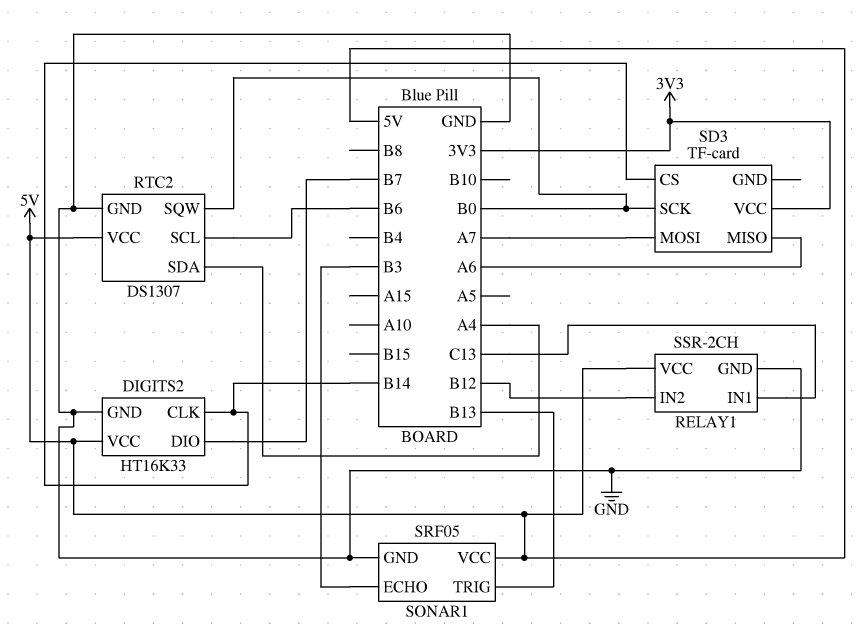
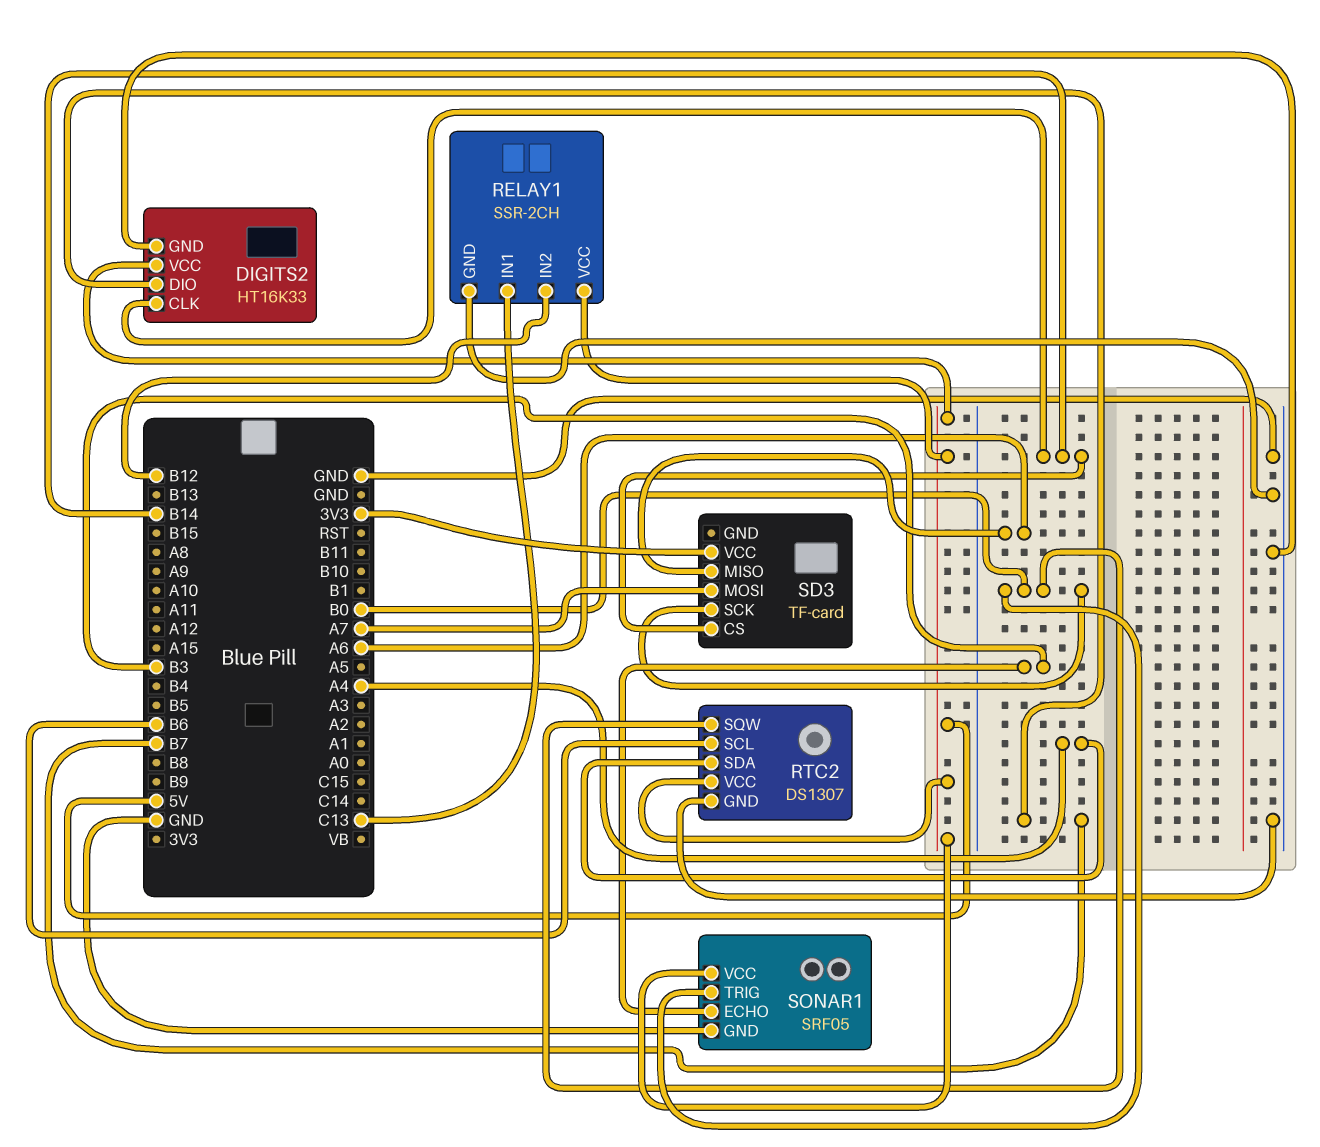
SONAR1 pin TRIG: B13 -> B0

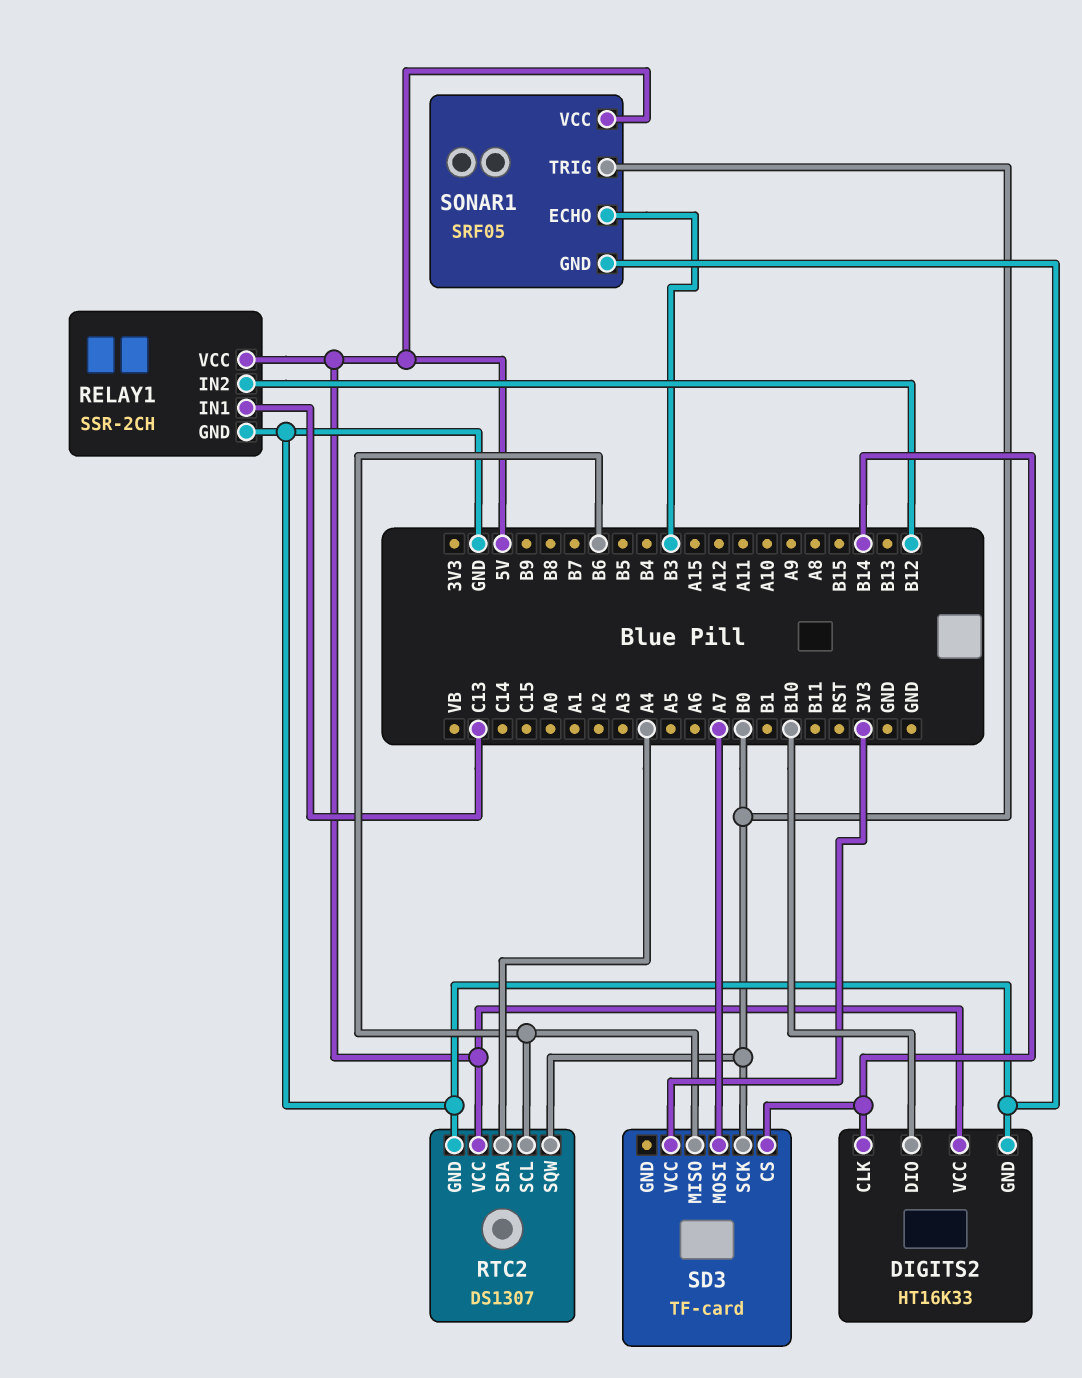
DIGITS2 pin DIO: B7 -> B10
SD3 pin MISO: A6 -> B6

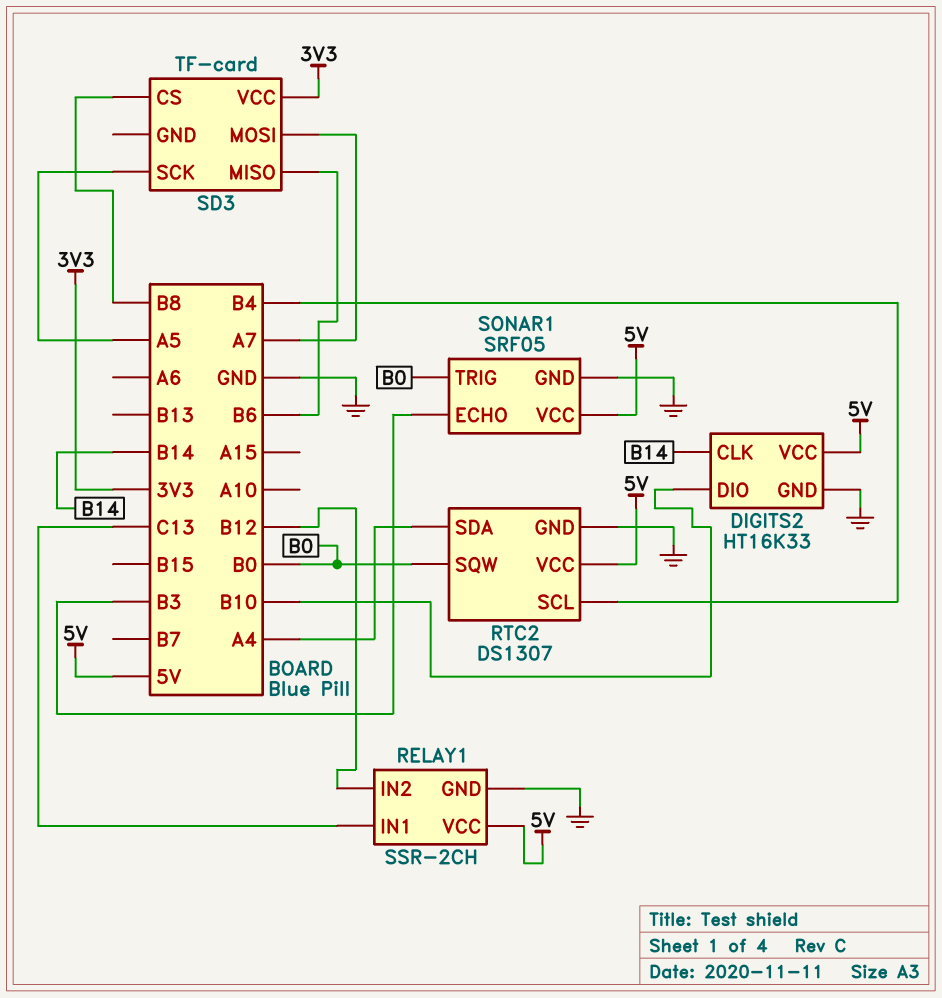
RTC2 pin SCL: B6 -> B4
SD3 pin CS: B14 -> B8
SD3 pin SCK: B0 -> A5

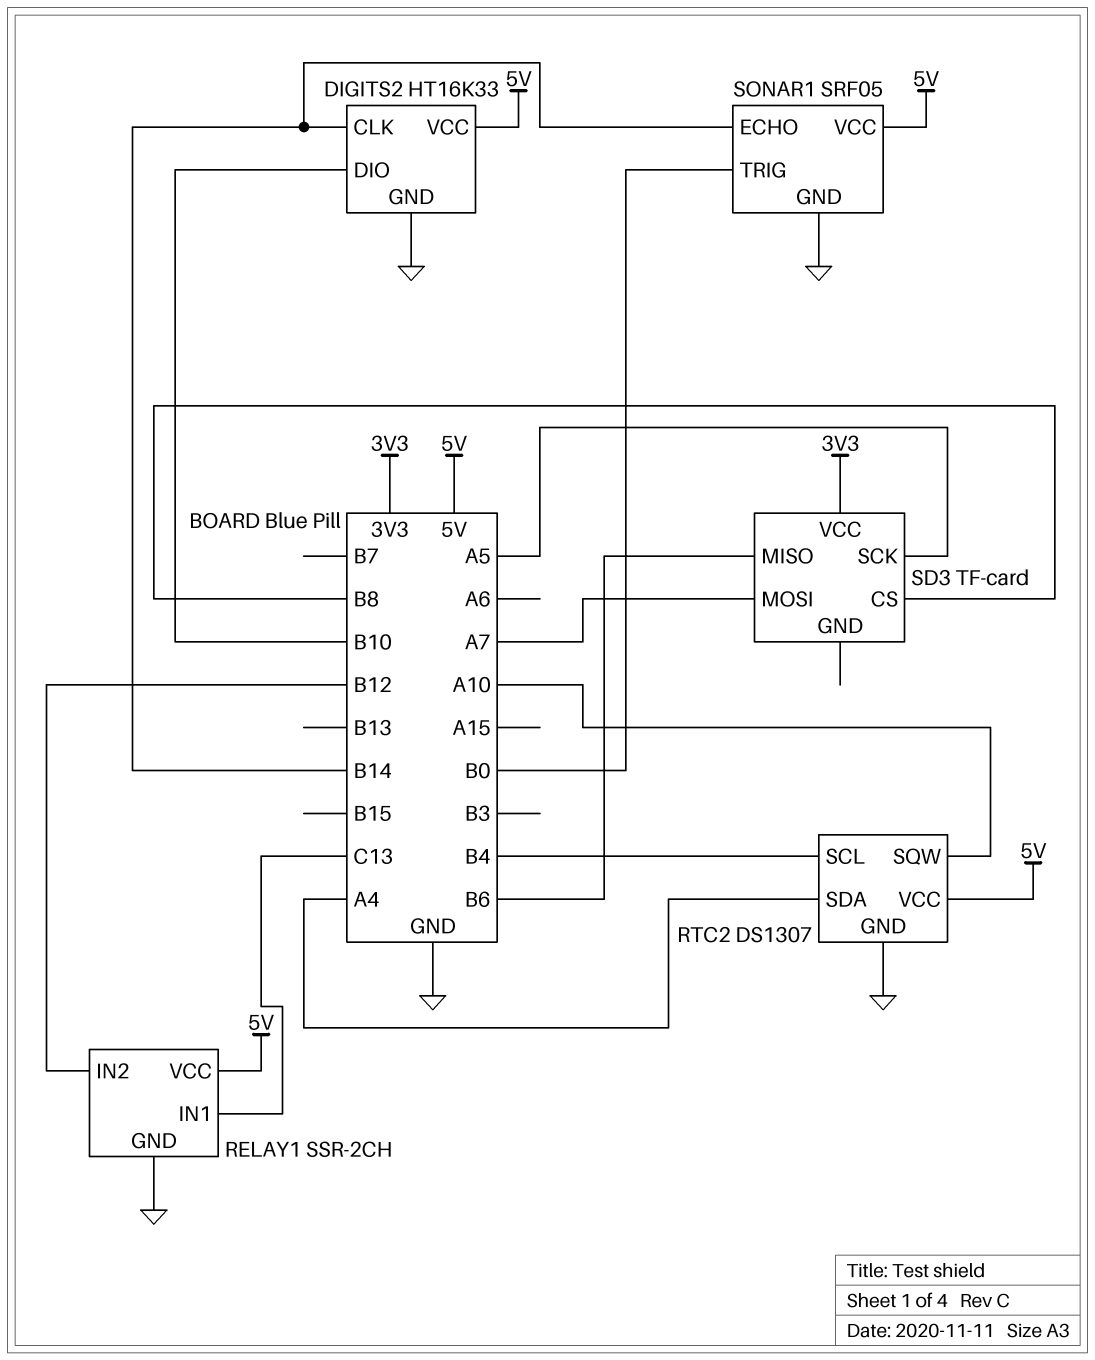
RTC2 pin SQW: B0 -> A10
SONAR1 pin ECHO: B3 -> B14

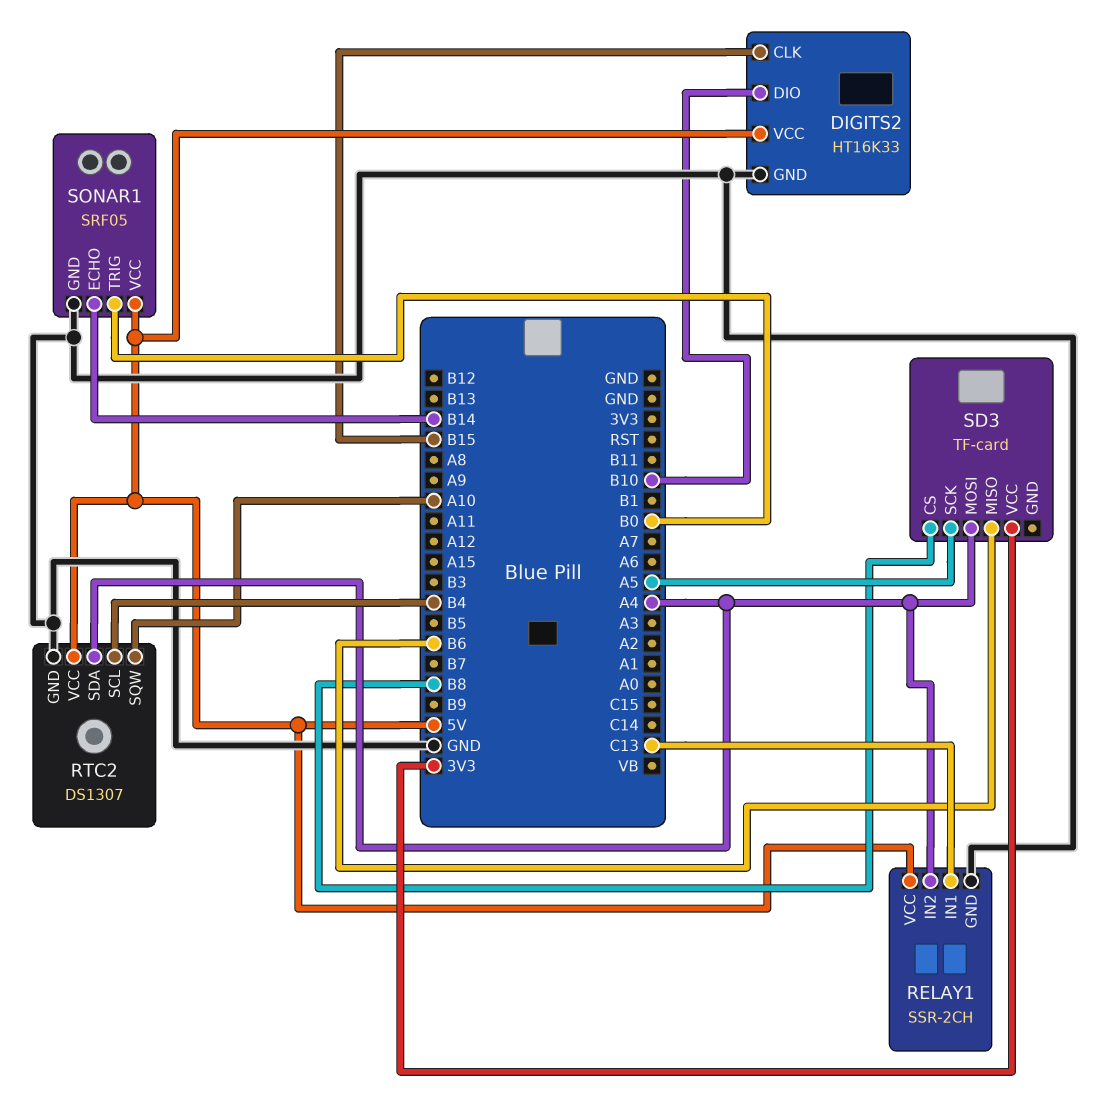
DIGITS2 pin CLK: B14 -> B15
RELAY1 pin IN2: B12 -> A4
SD3 pin MOSI: A7 -> A4

